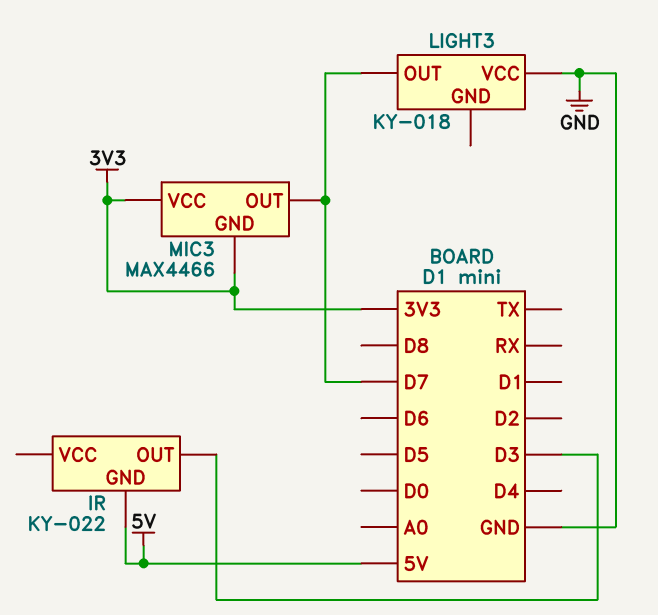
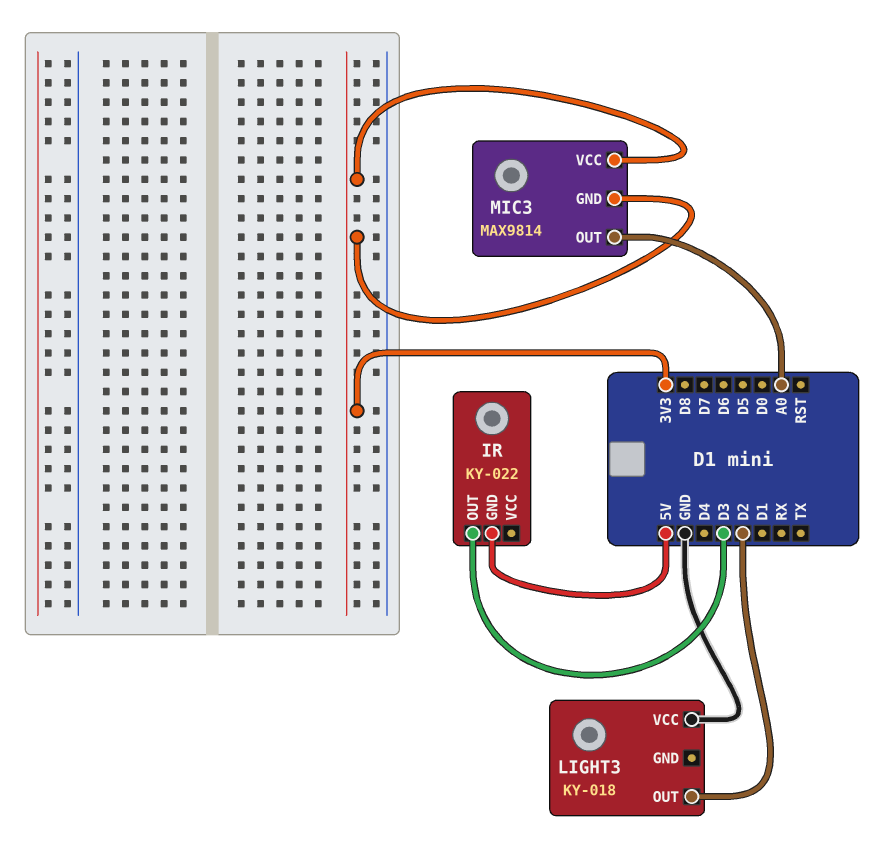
LIGHT3 pin OUT: D7 -> D2
MIC3: MAX4466 -> MAX9814
MIC3 pin OUT: D7 -> A0

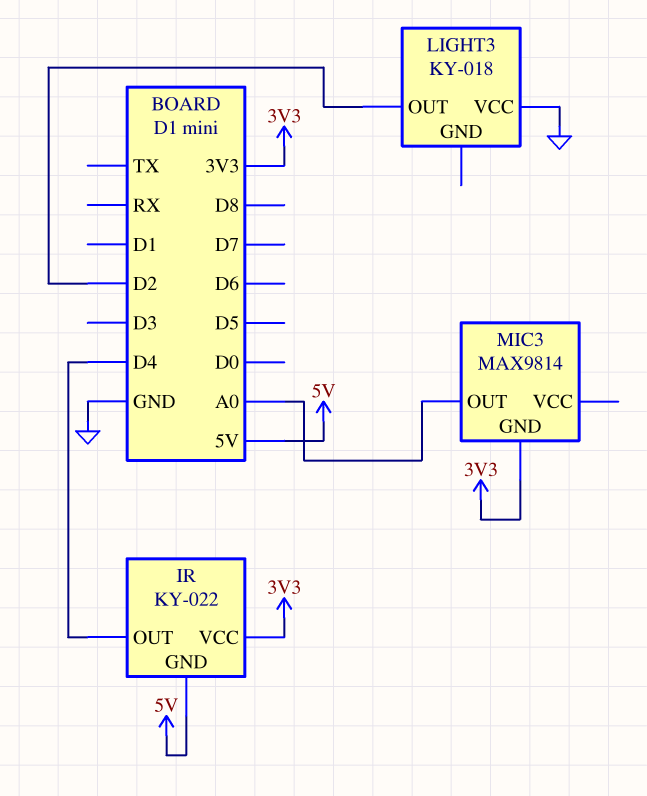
IR pin OUT: D3 -> D4
IR pin VCC: none -> 3V3
MIC3 pin VCC: 3V3 -> none

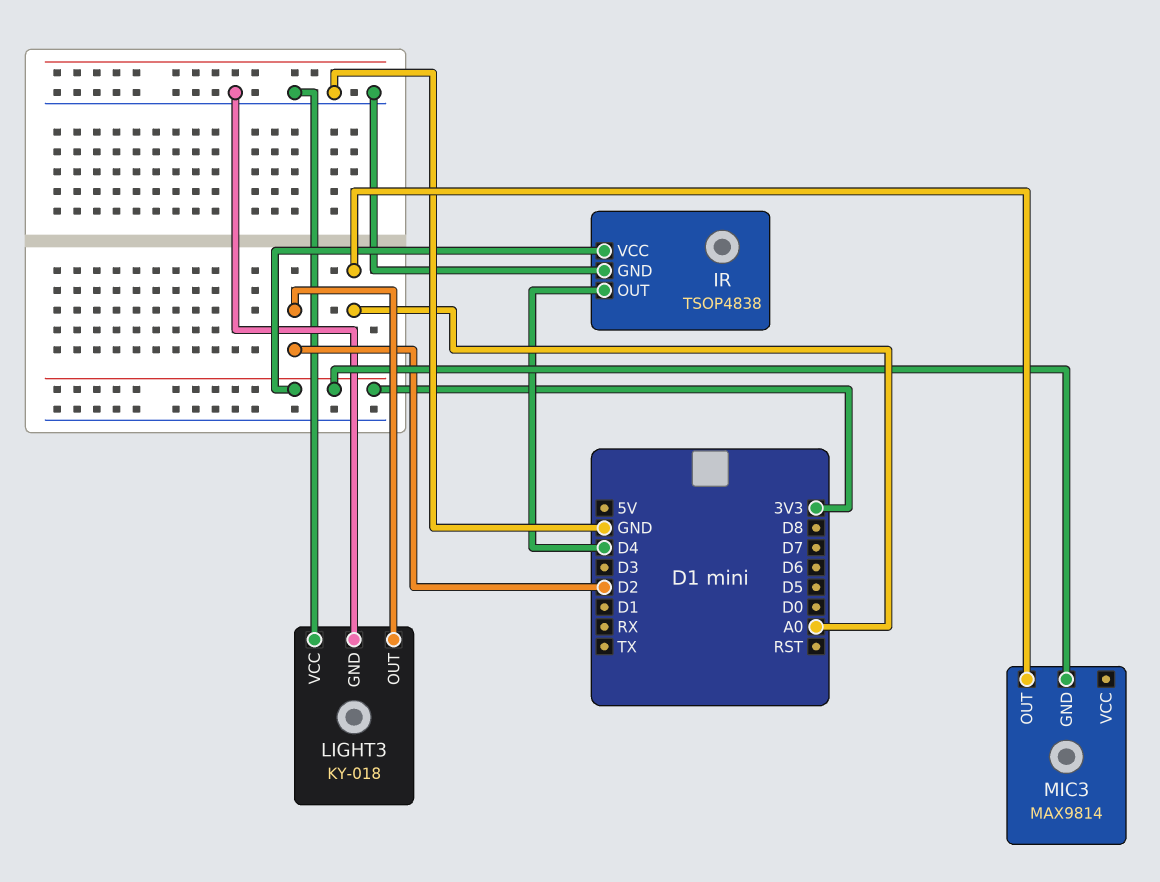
IR: KY-022 -> TSOP4838
IR pin GND: 5V -> GND
LIGHT3 pin GND: none -> GND

